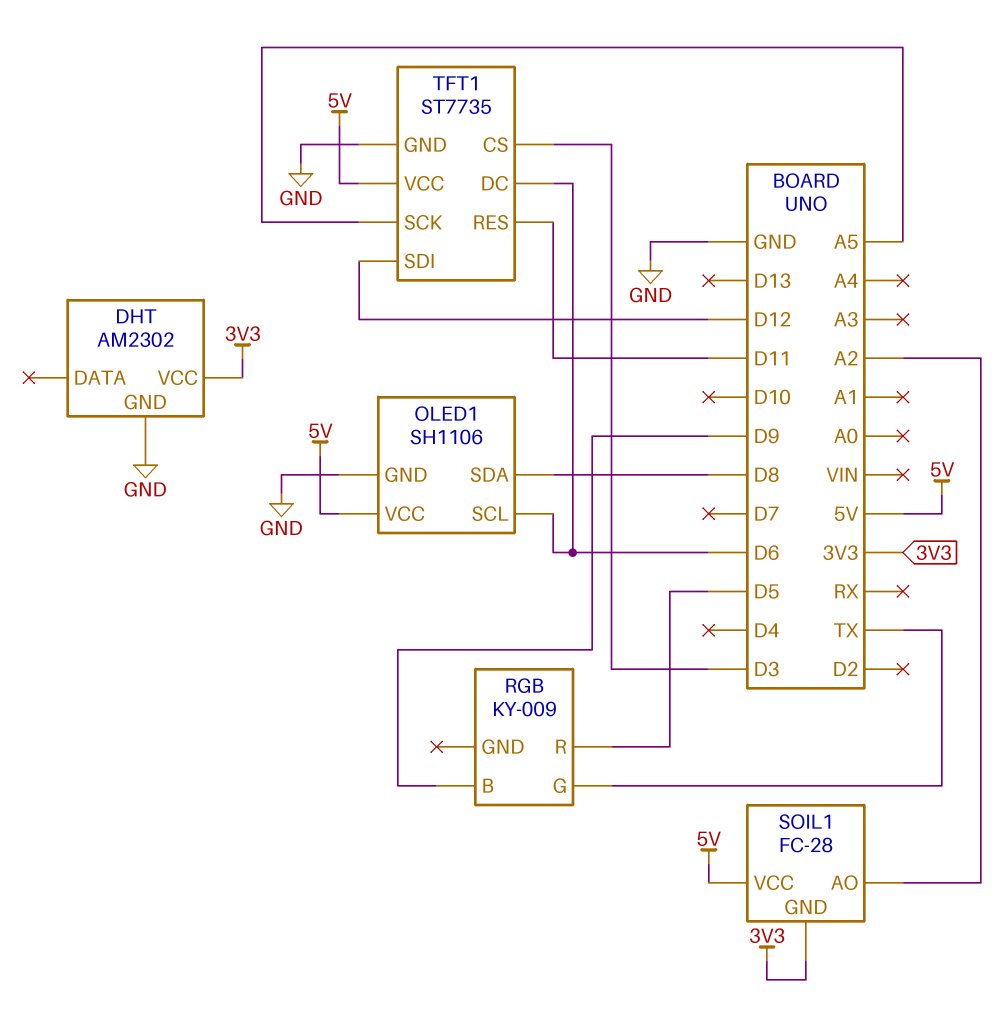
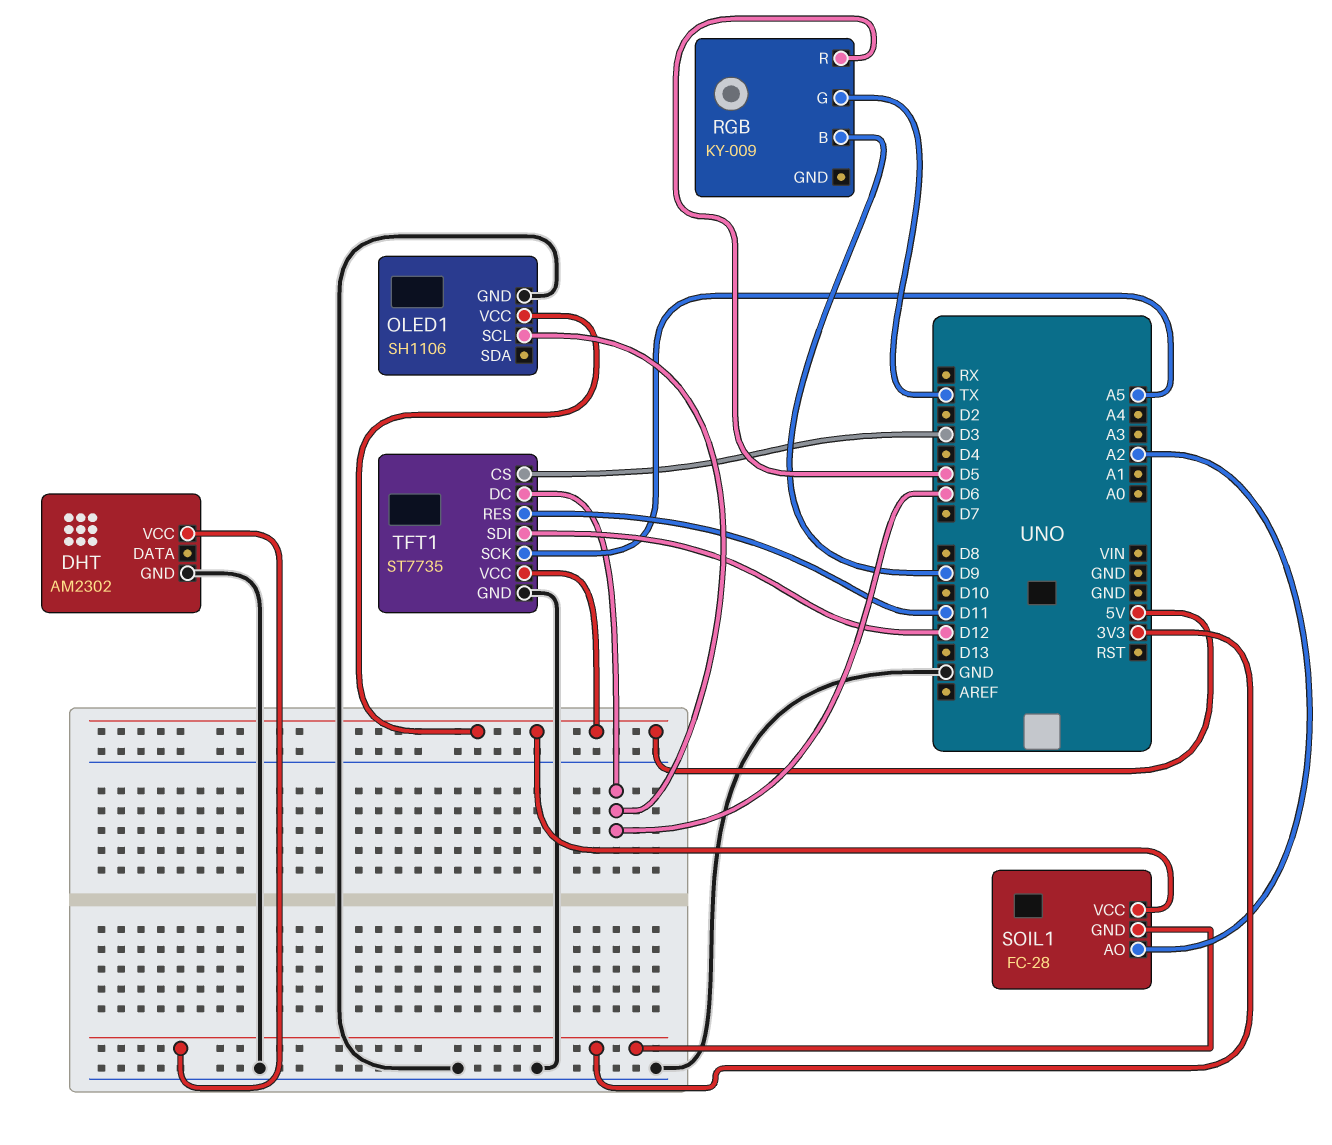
OLED1 pin SDA: D8 -> none

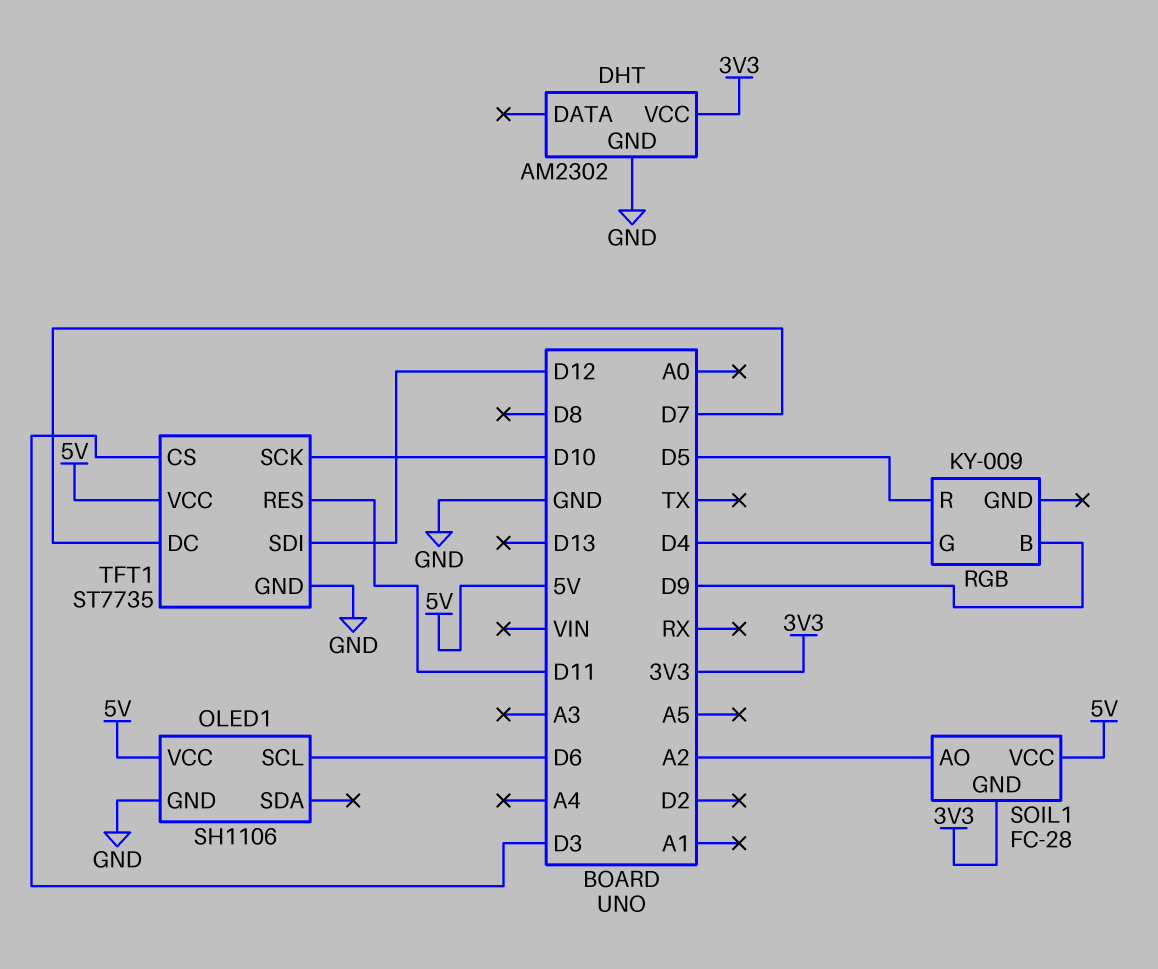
RGB pin G: TX -> D4
TFT1 pin DC: D6 -> D7
TFT1 pin SCK: A5 -> D10

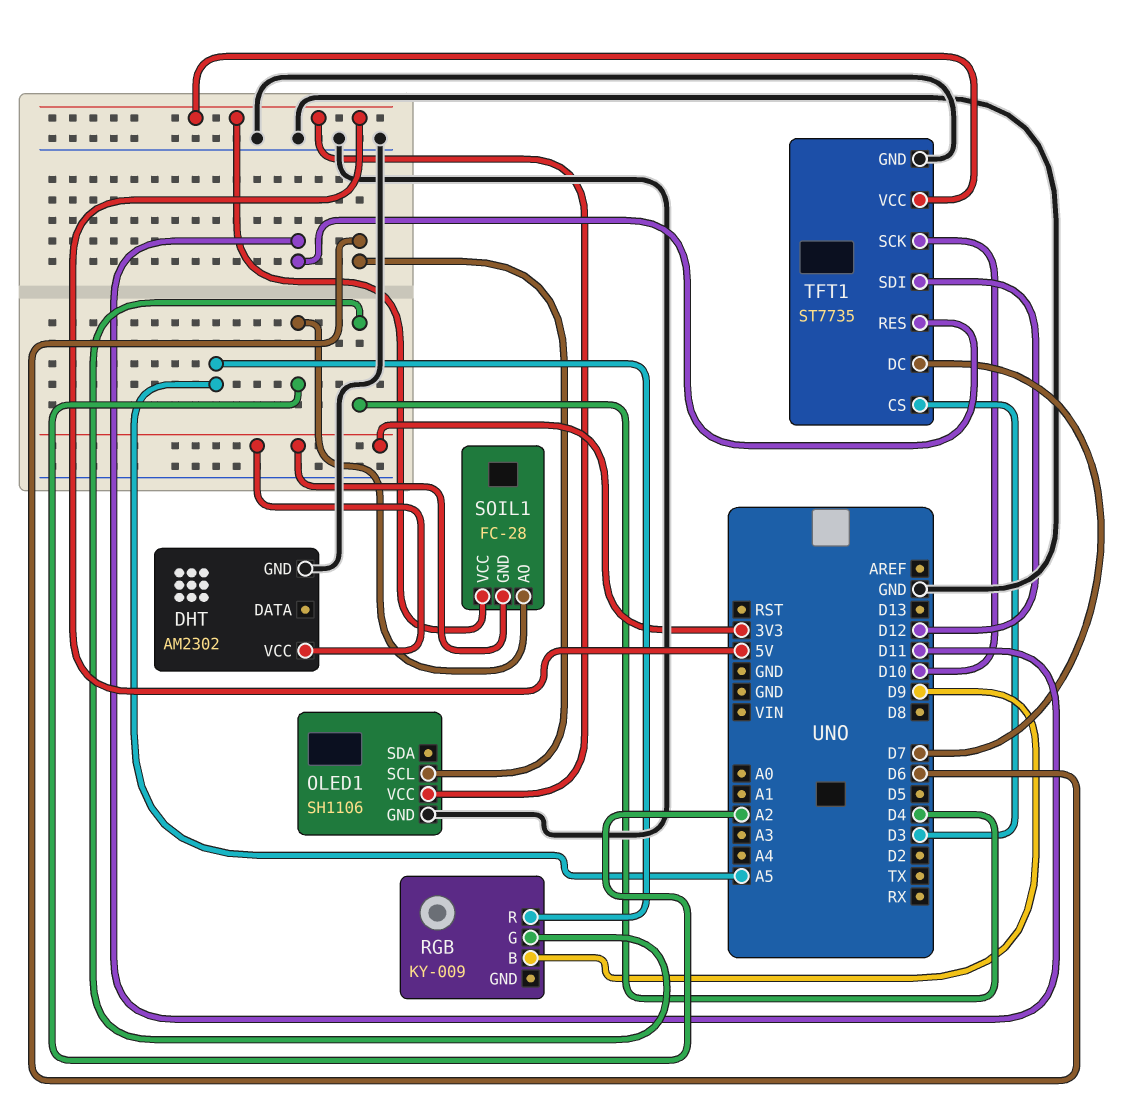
RGB pin R: D5 -> A5

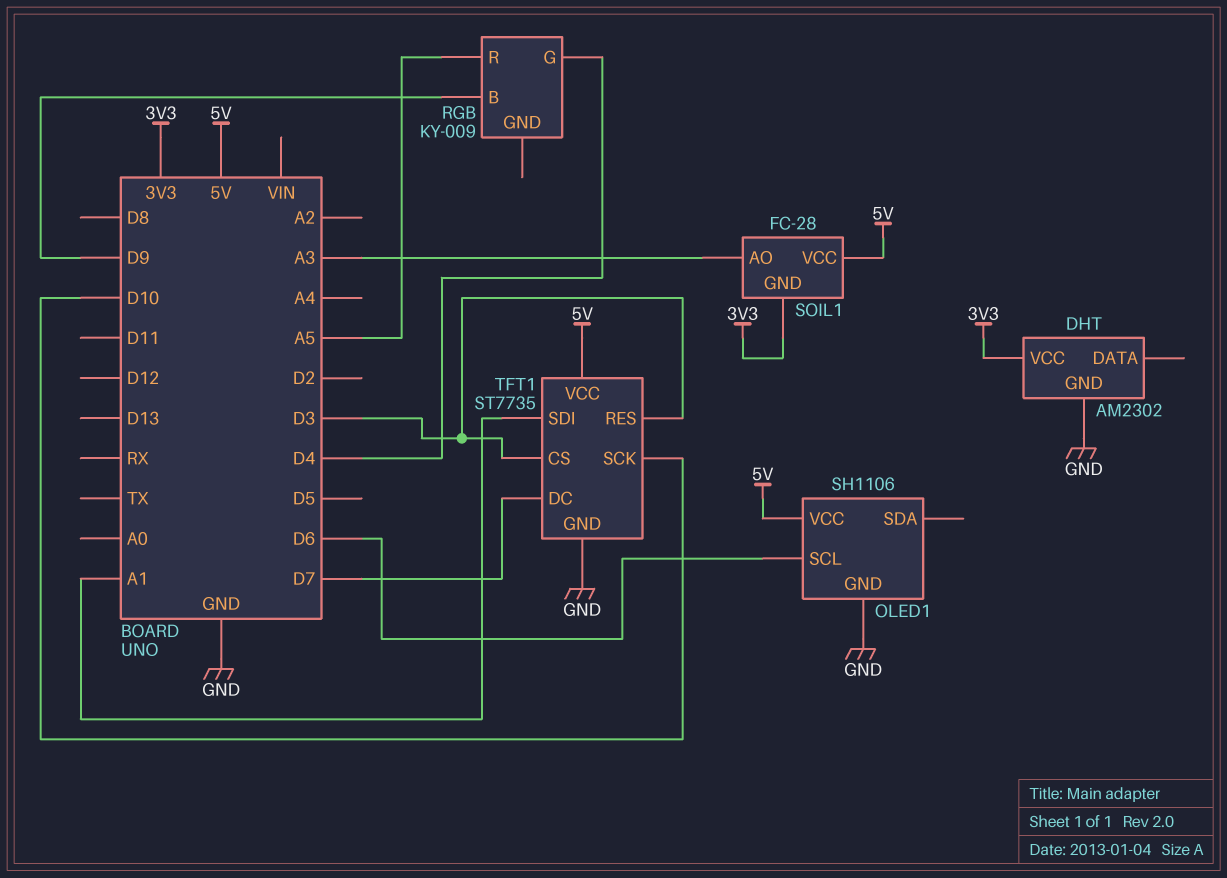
SOIL1 pin AO: A2 -> A3
TFT1 pin RES: D11 -> D3
TFT1 pin SDI: D12 -> A1

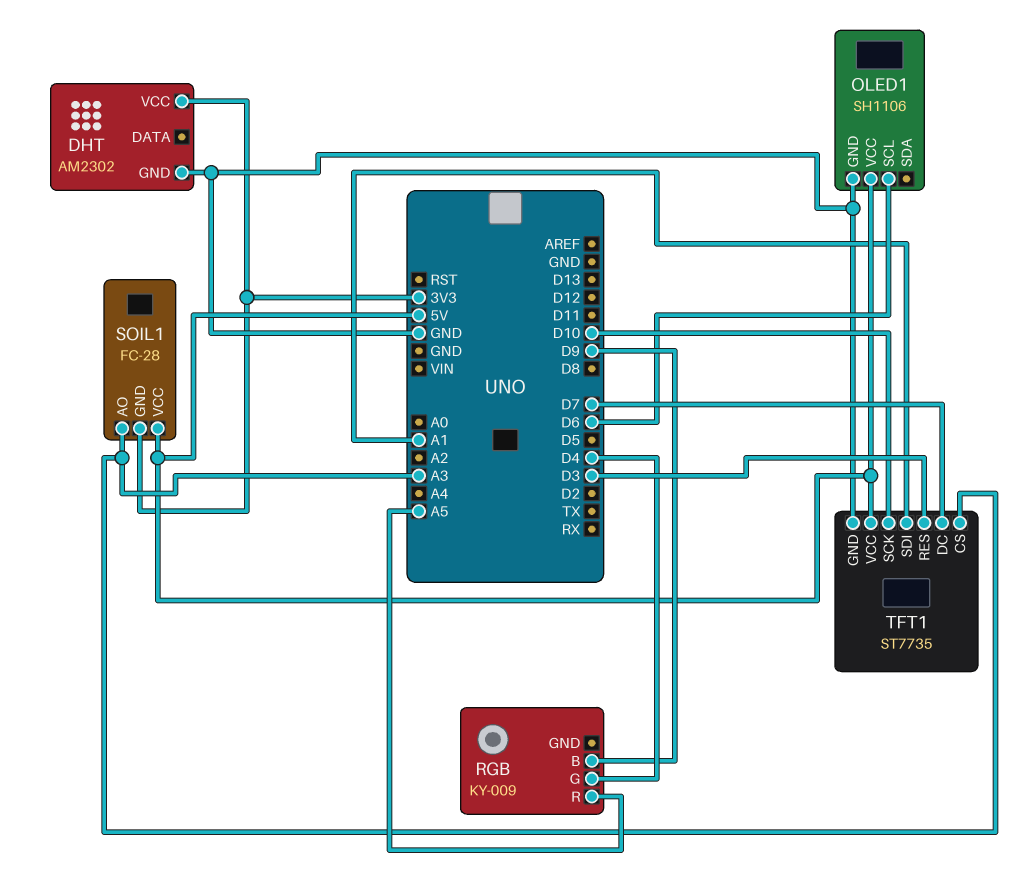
TFT1 pin CS: D3 -> A3

